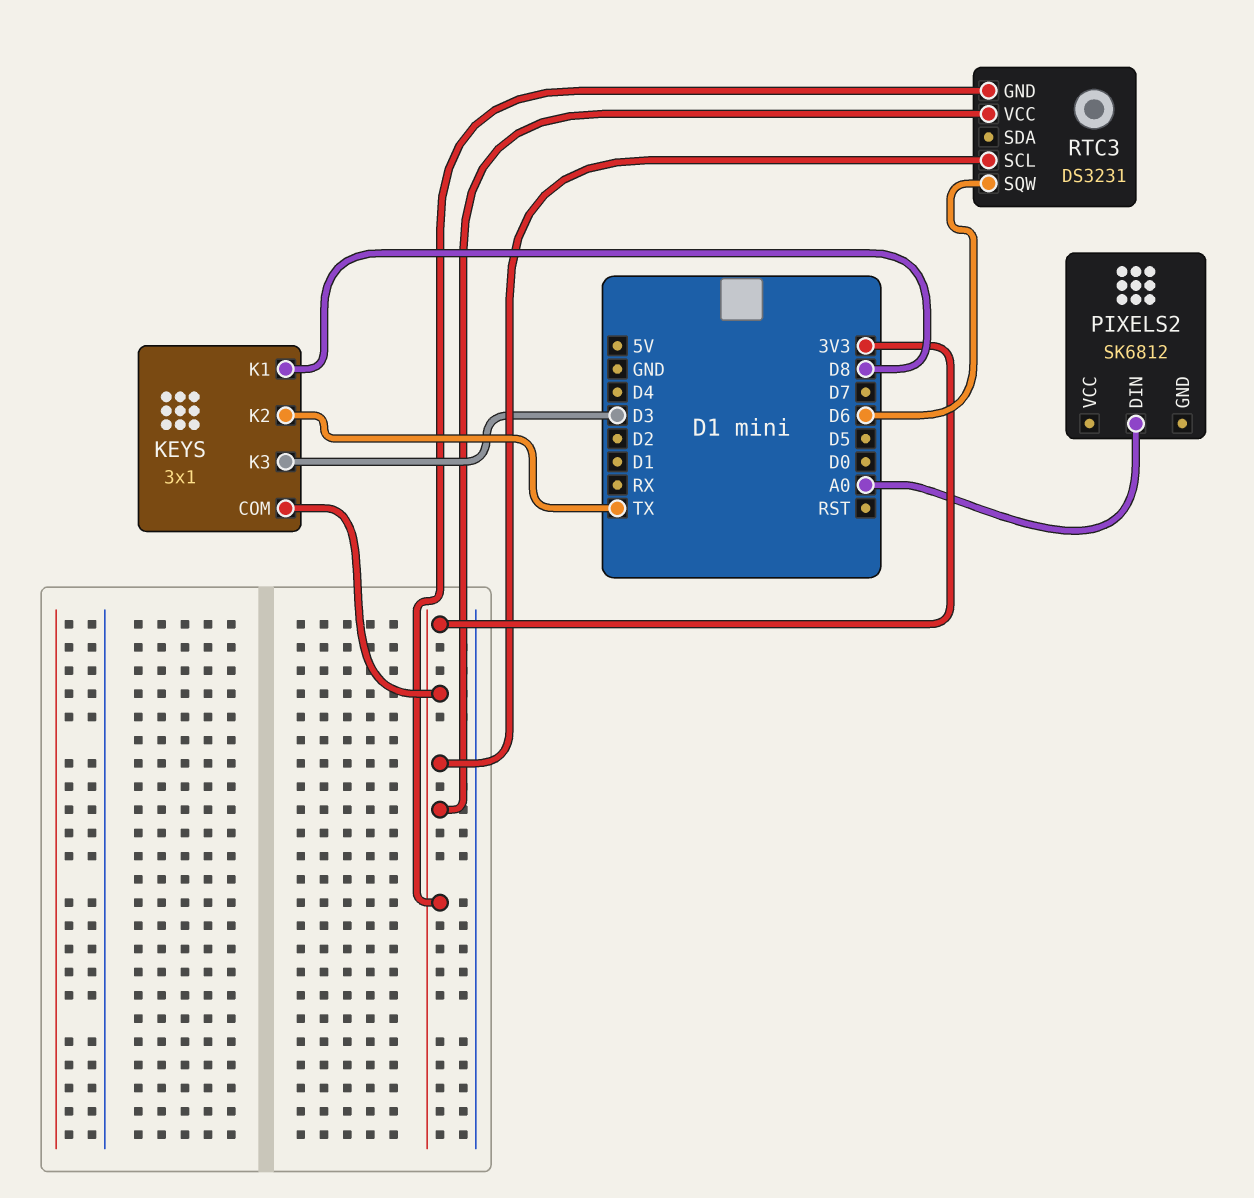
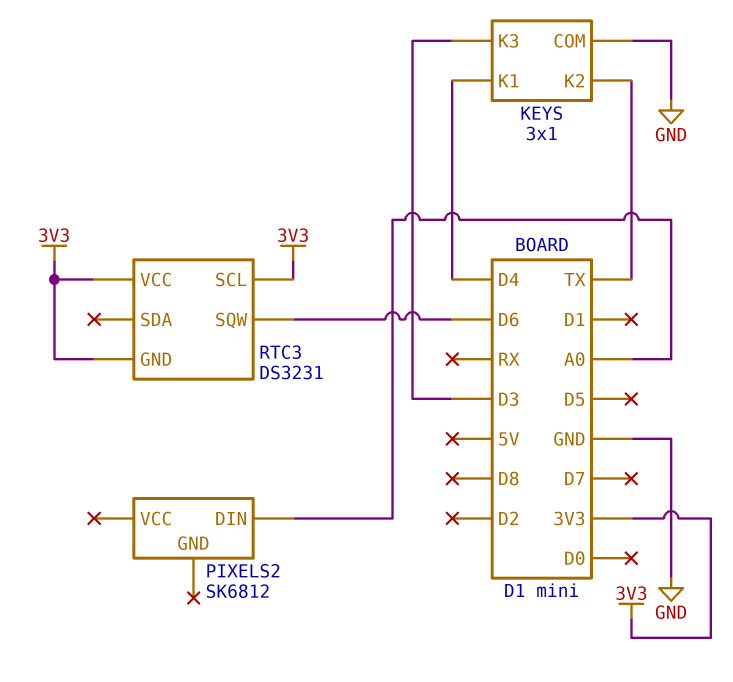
KEYS pin COM: 3V3 -> GND
KEYS pin K1: D8 -> D4

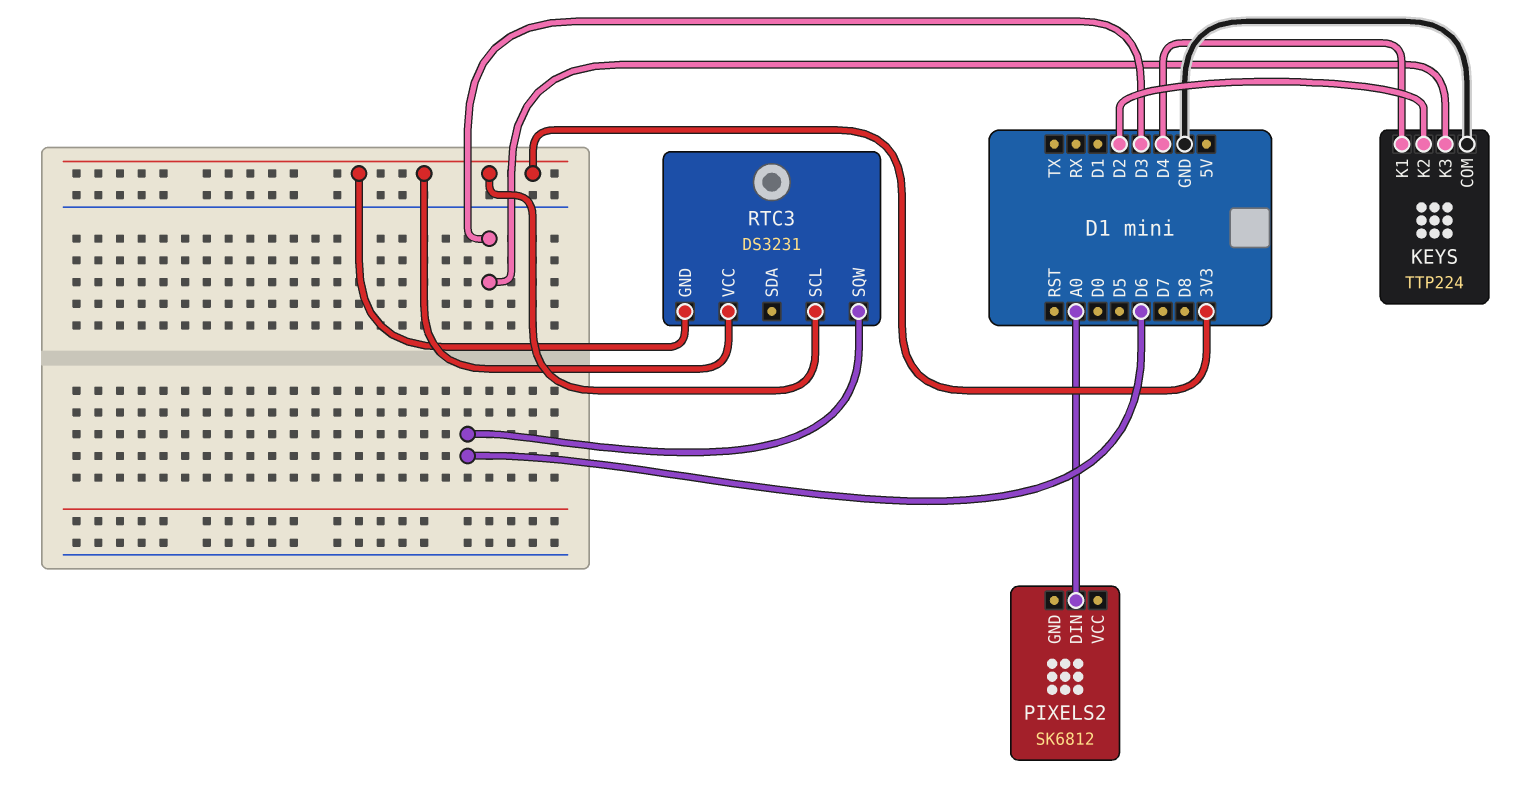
KEYS: 3x1 -> TTP224
KEYS pin K2: TX -> D2

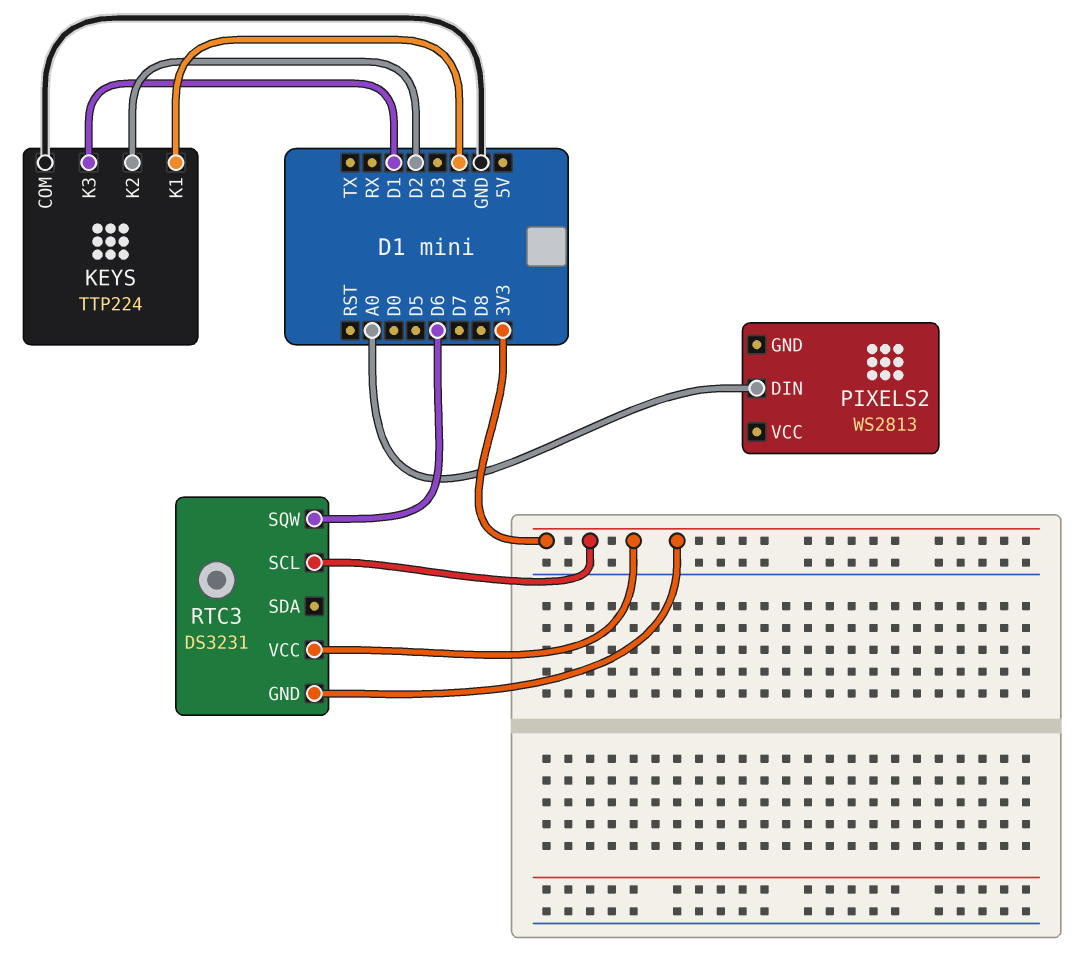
KEYS pin K3: D3 -> D1
PIXELS2: SK6812 -> WS2813

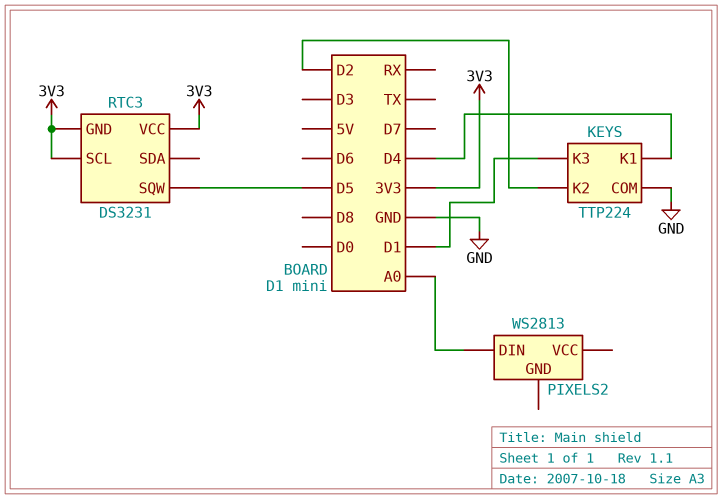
RTC3 pin SQW: D6 -> D5

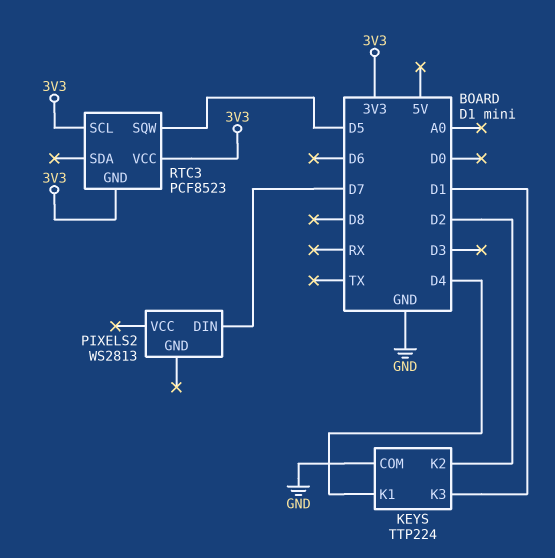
PIXELS2 pin DIN: A0 -> D7
RTC3: DS3231 -> PCF8523

